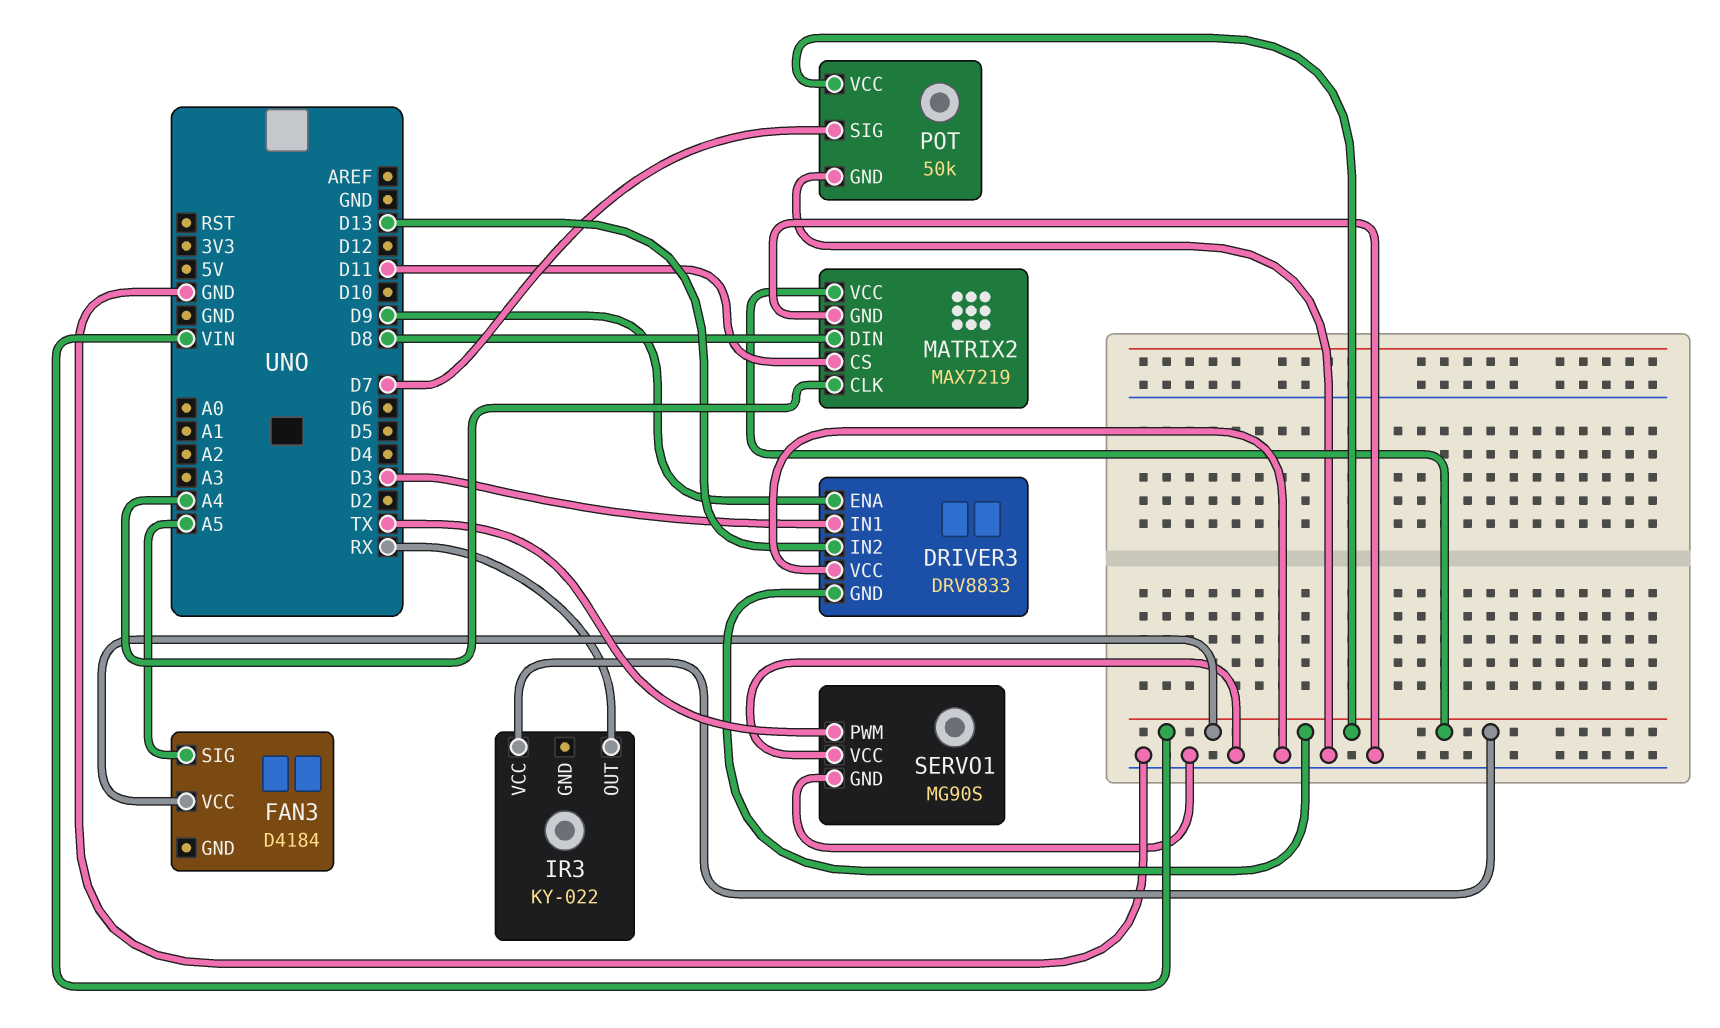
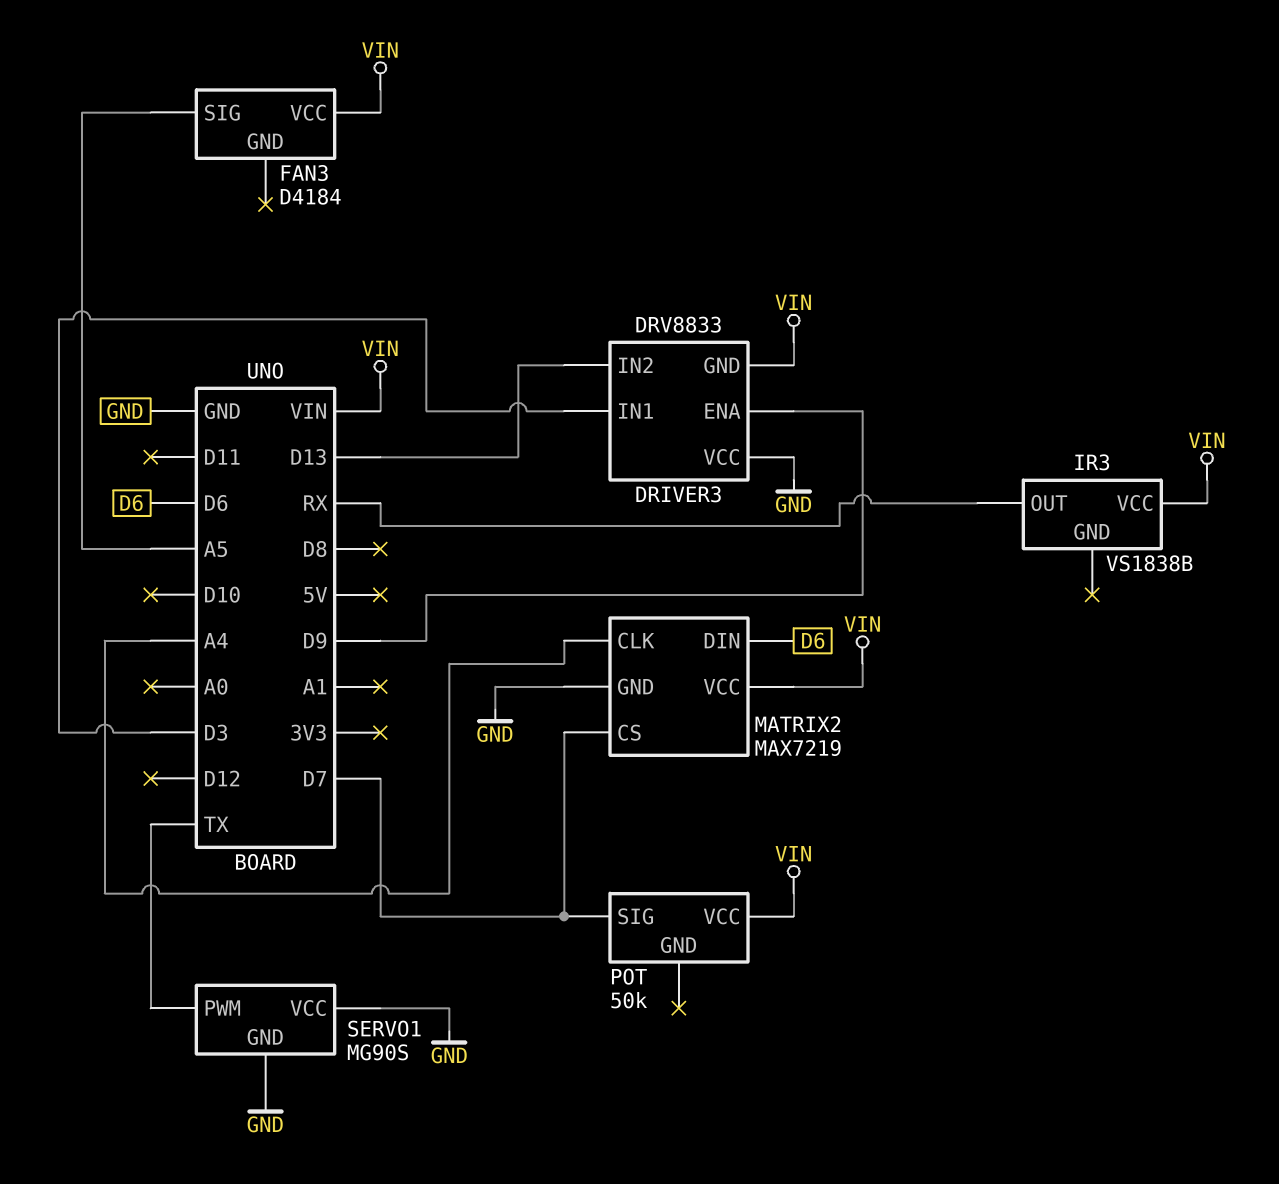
IR3: KY-022 -> VS1838B
MATRIX2 pin CS: D11 -> D7
MATRIX2 pin DIN: D8 -> D6
POT pin GND: GND -> none

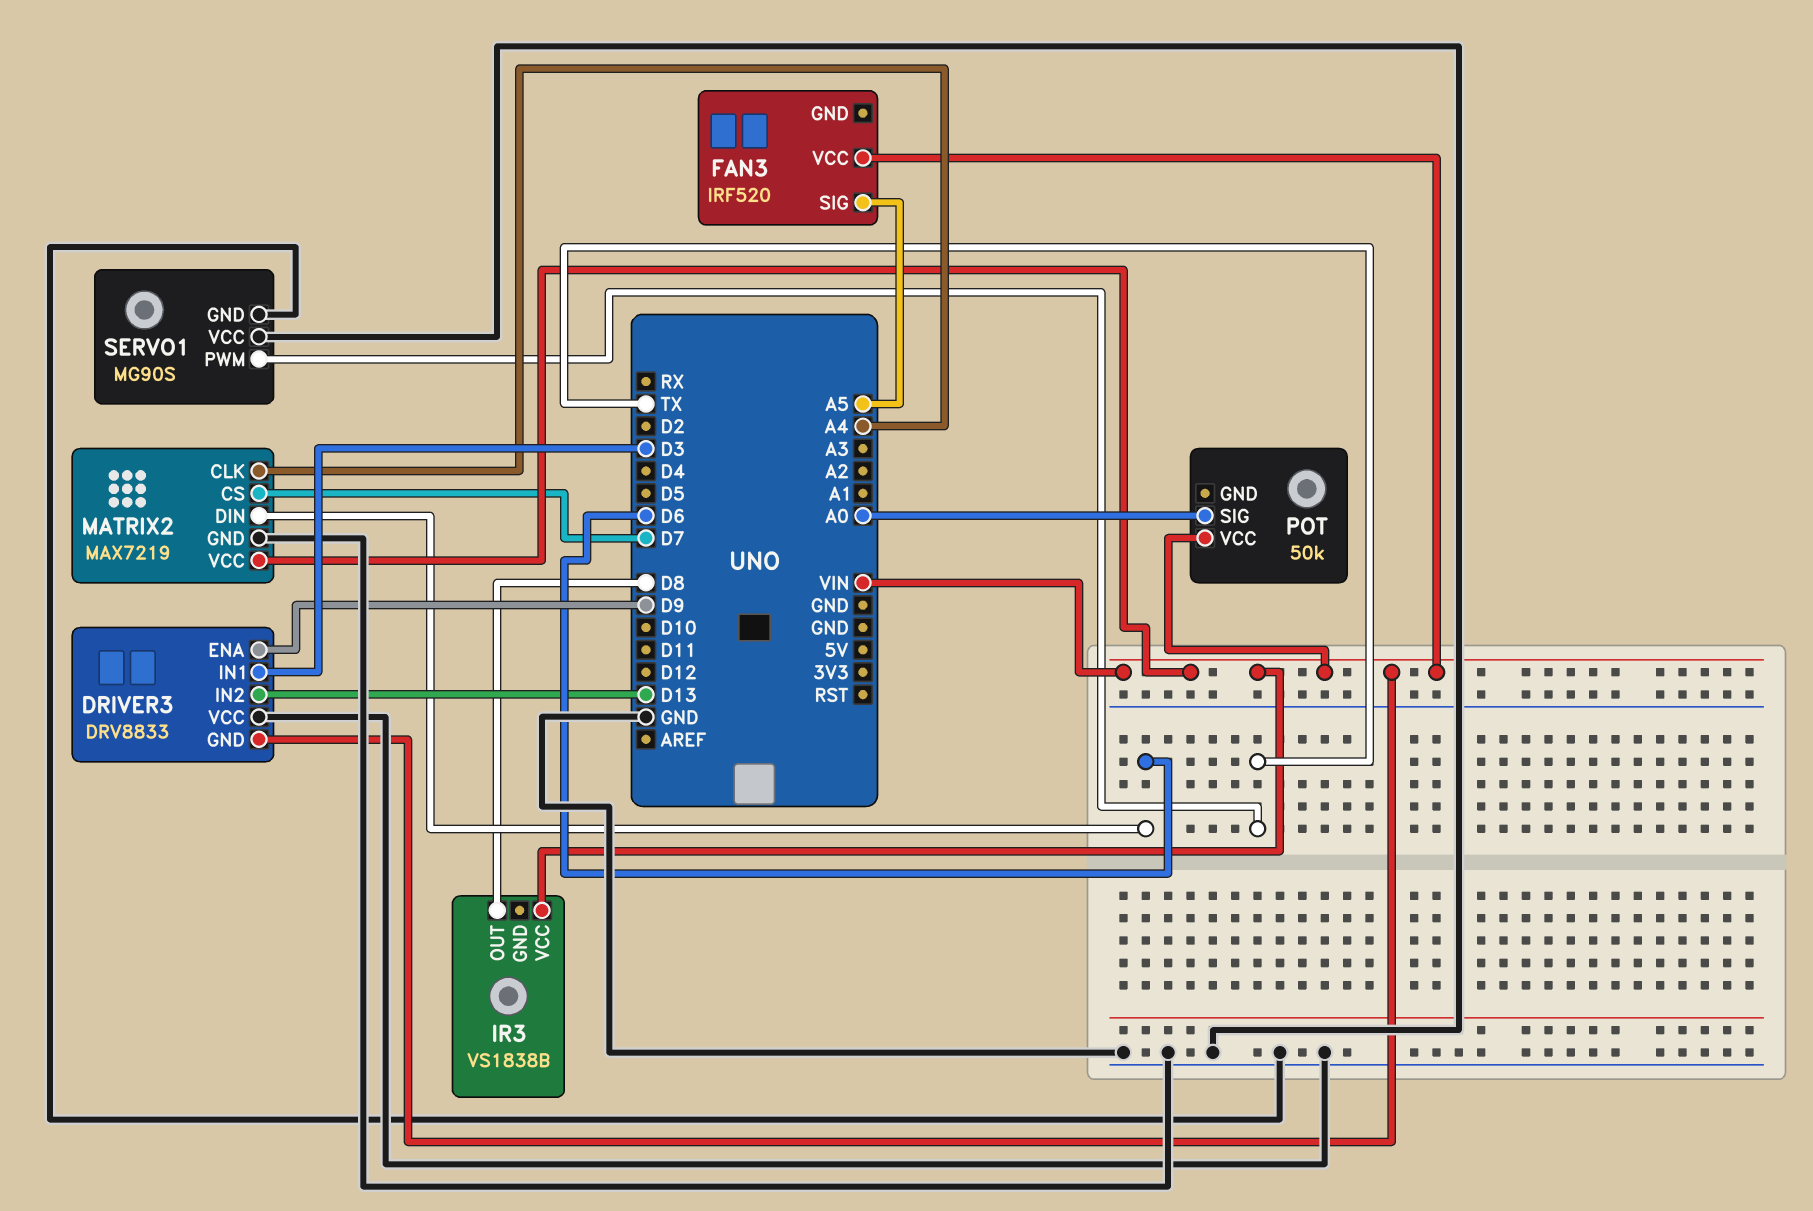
FAN3: D4184 -> IRF520
IR3 pin OUT: RX -> D8
POT pin SIG: D7 -> A0

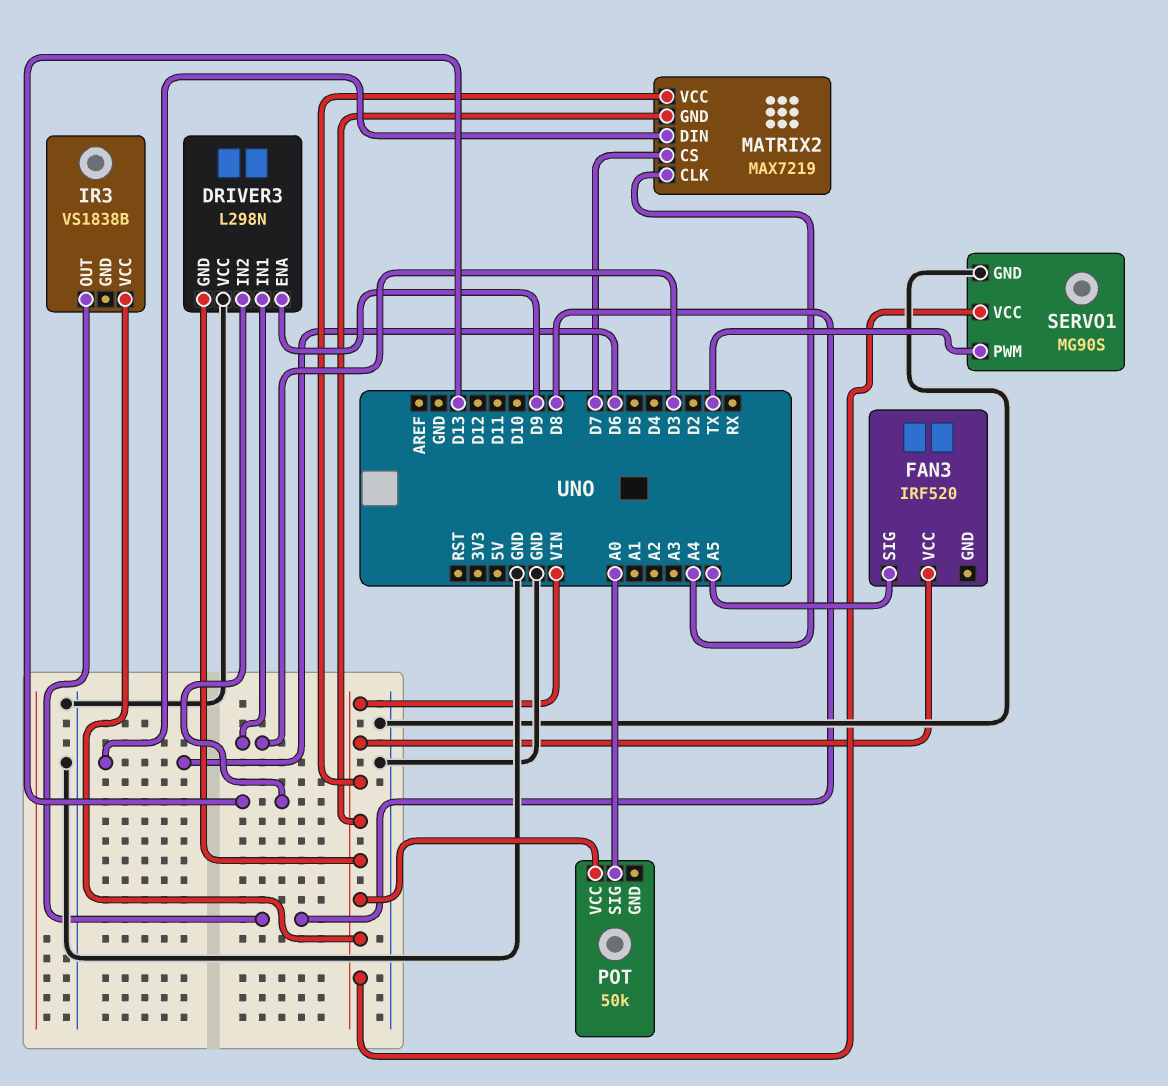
DRIVER3: DRV8833 -> L298N
MATRIX2 pin GND: GND -> VIN
SERVO1 pin VCC: GND -> VIN

